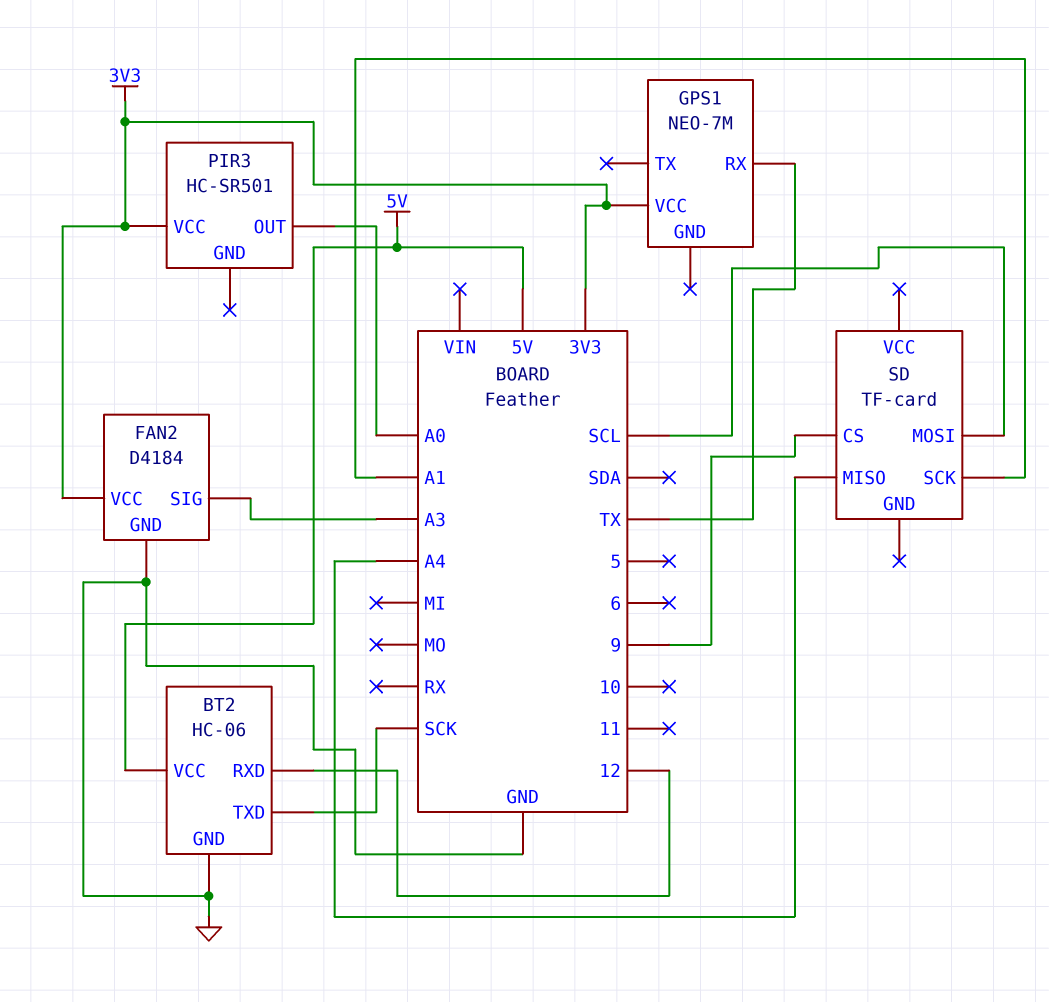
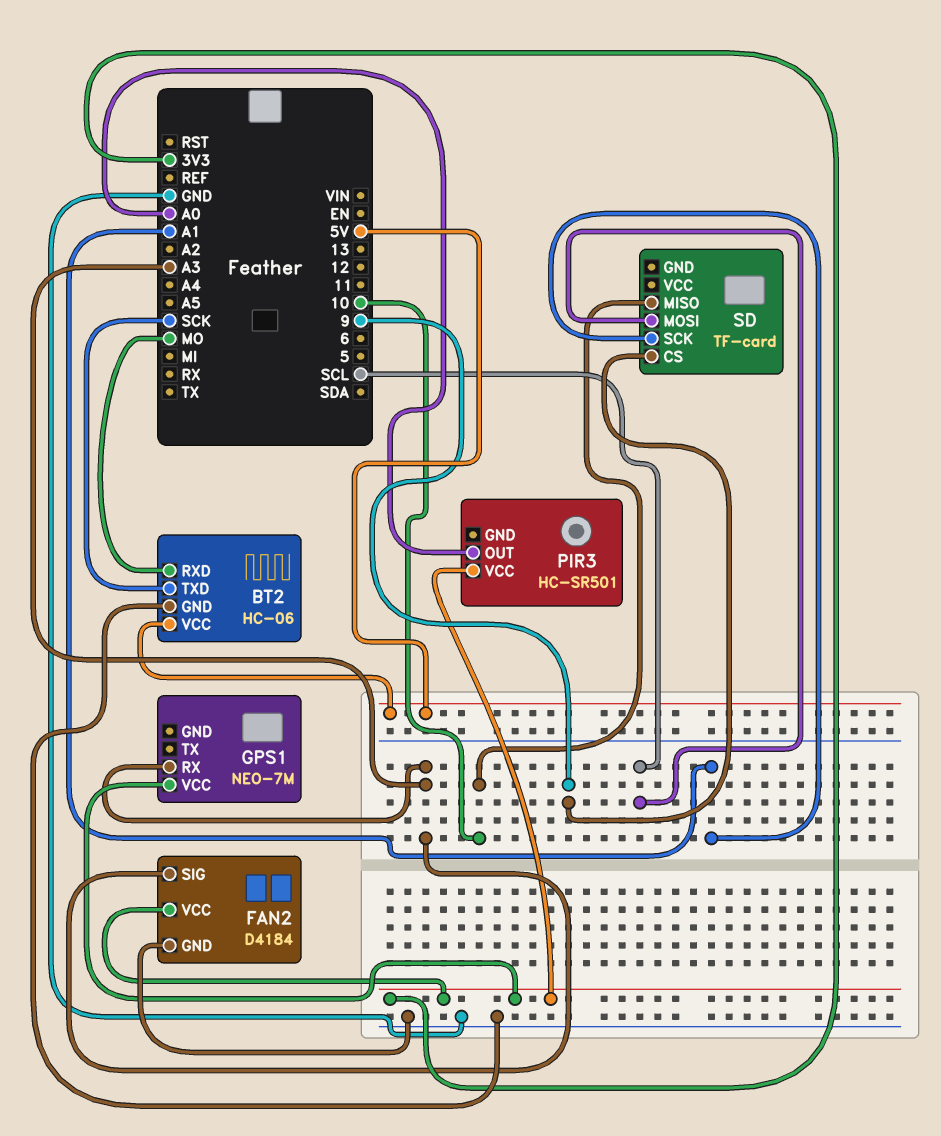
BT2 pin RXD: 12 -> MO
GPS1 pin RX: TX -> A3
SD pin MISO: A4 -> 10

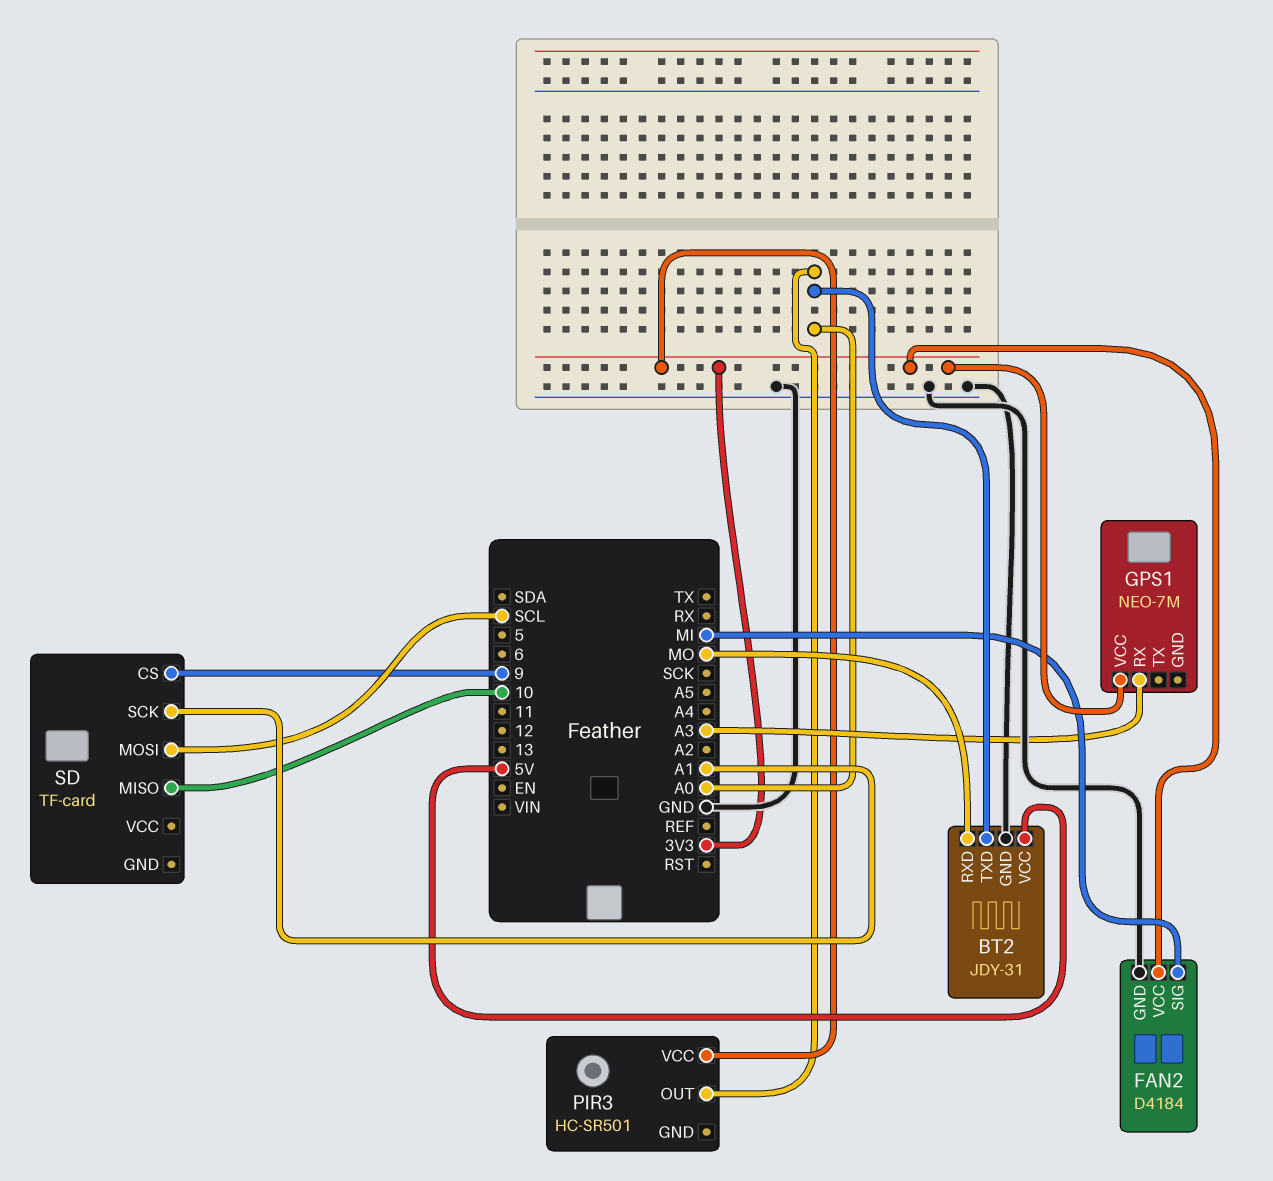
BT2: HC-06 -> JDY-31
BT2 pin TXD: SCK -> A0
FAN2 pin SIG: A3 -> MI

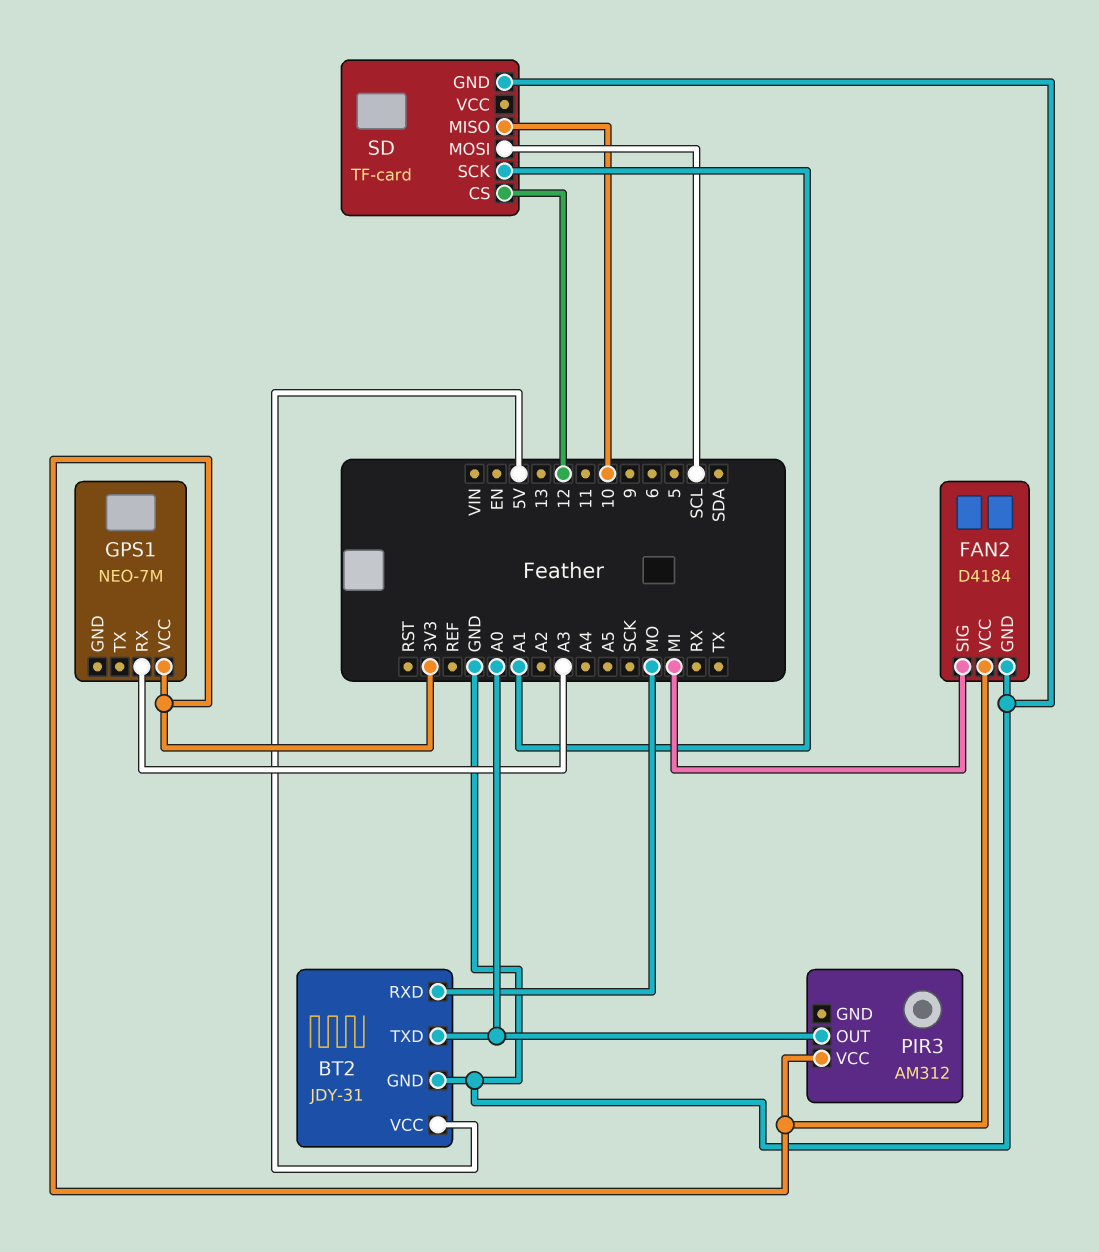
PIR3: HC-SR501 -> AM312
SD pin CS: 9 -> 12
SD pin GND: none -> GND

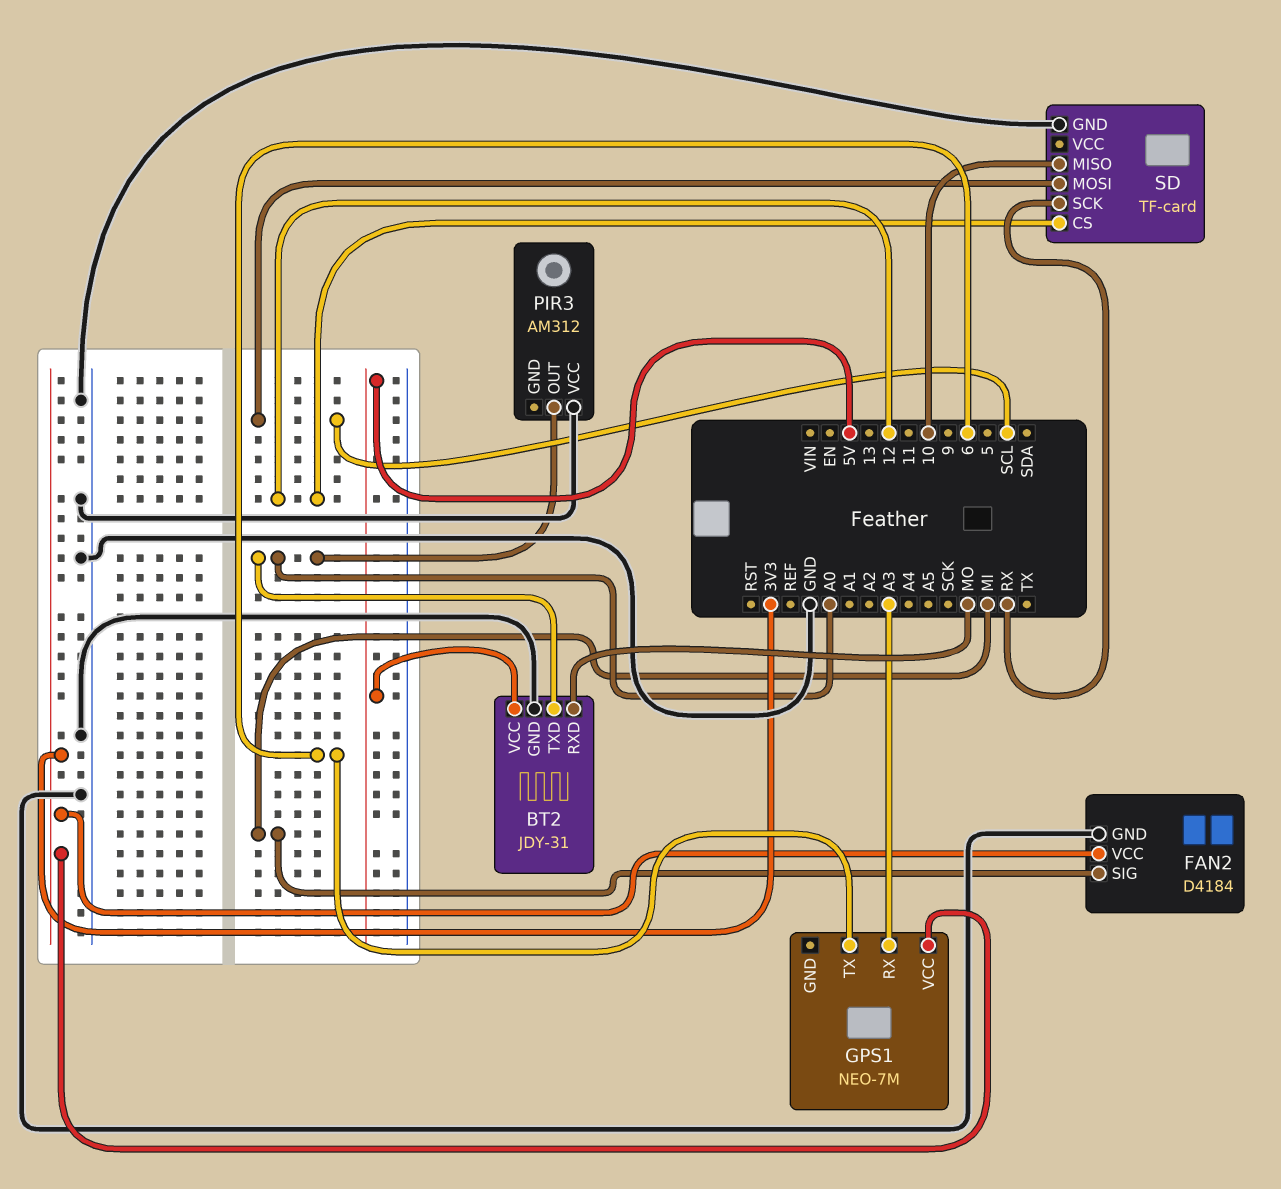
GPS1 pin TX: none -> 6
PIR3 pin VCC: 3V3 -> GND
SD pin SCK: A1 -> RX

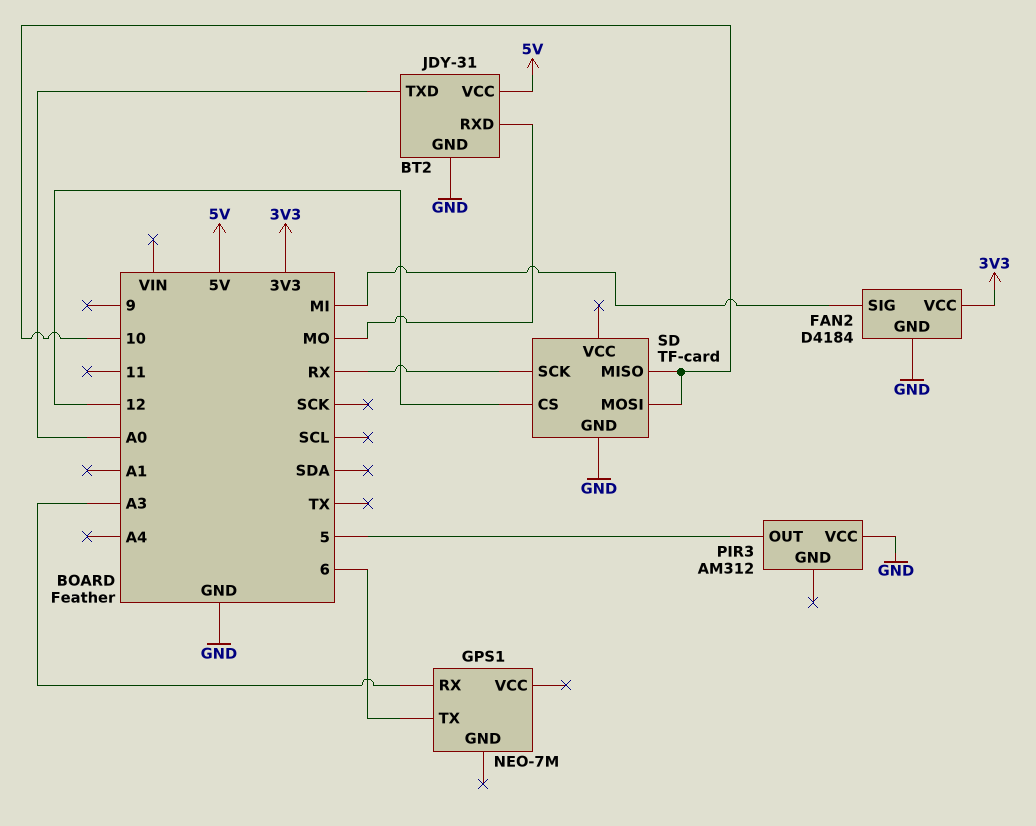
GPS1 pin VCC: 3V3 -> none
PIR3 pin OUT: A0 -> 5
SD pin MOSI: SCL -> 10

